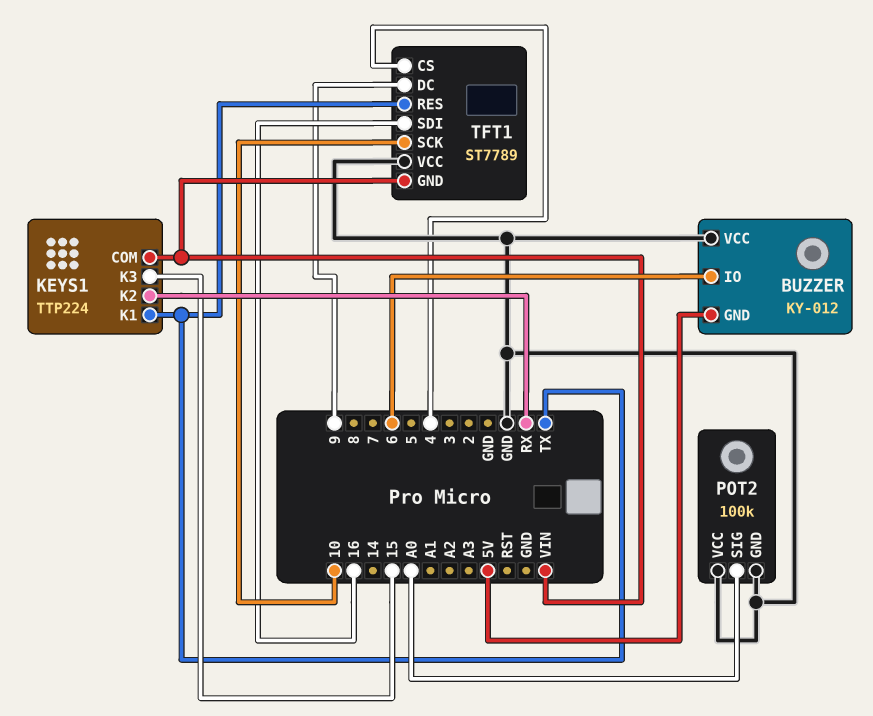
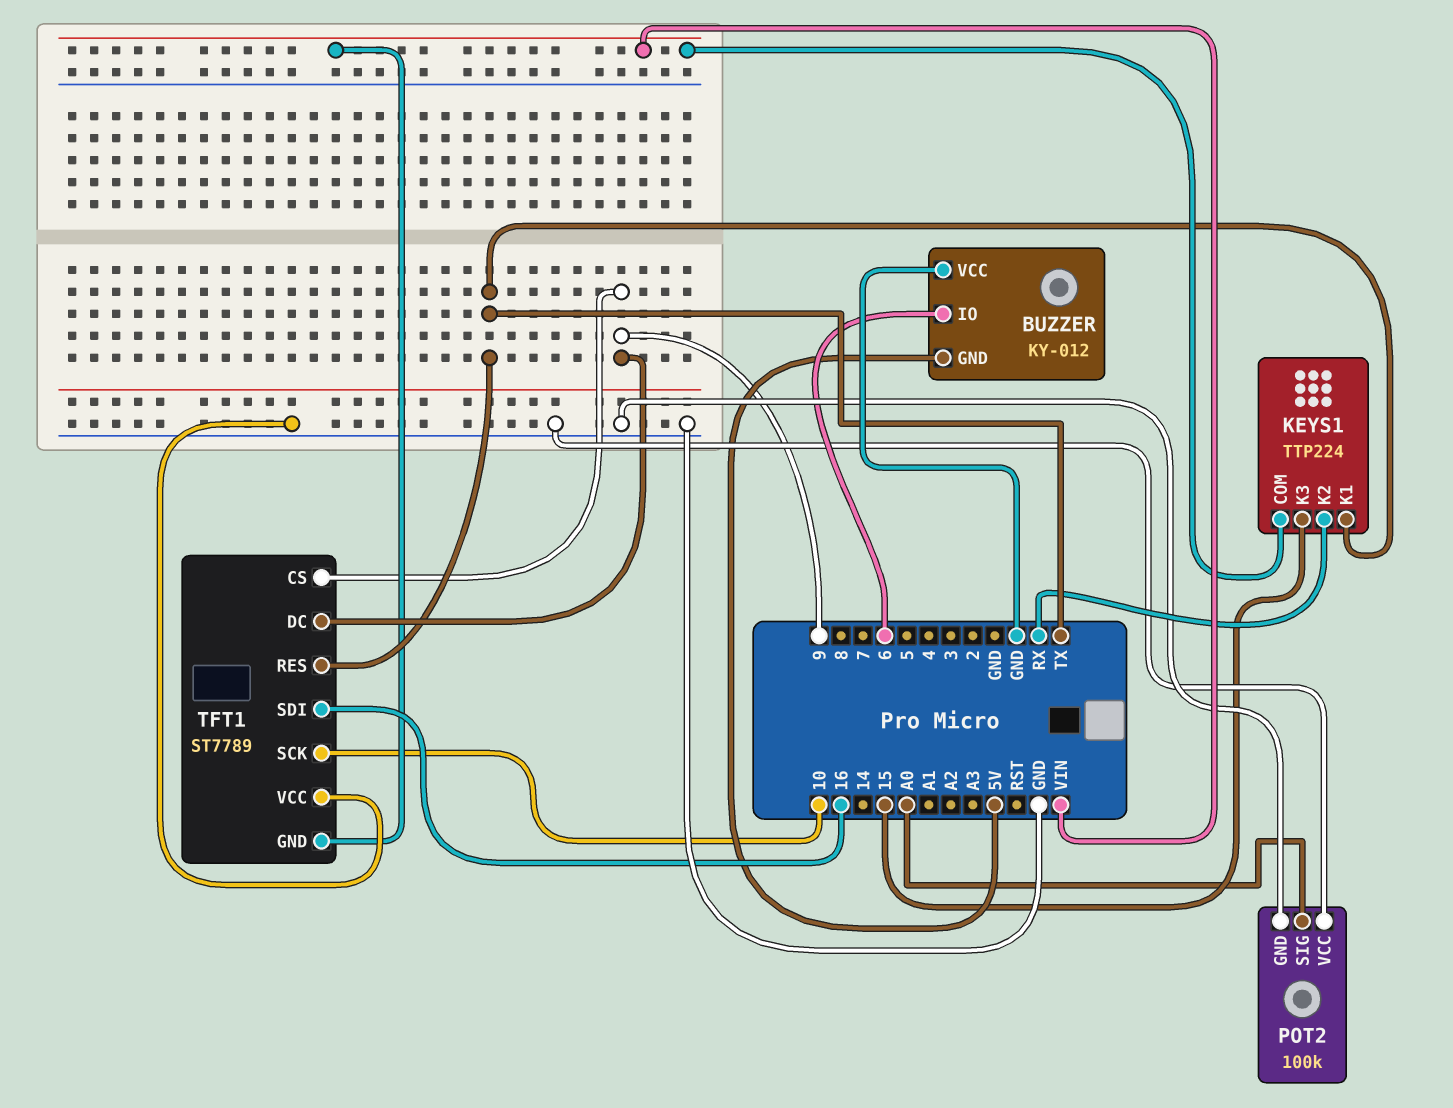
TFT1 pin CS: 4 -> 9

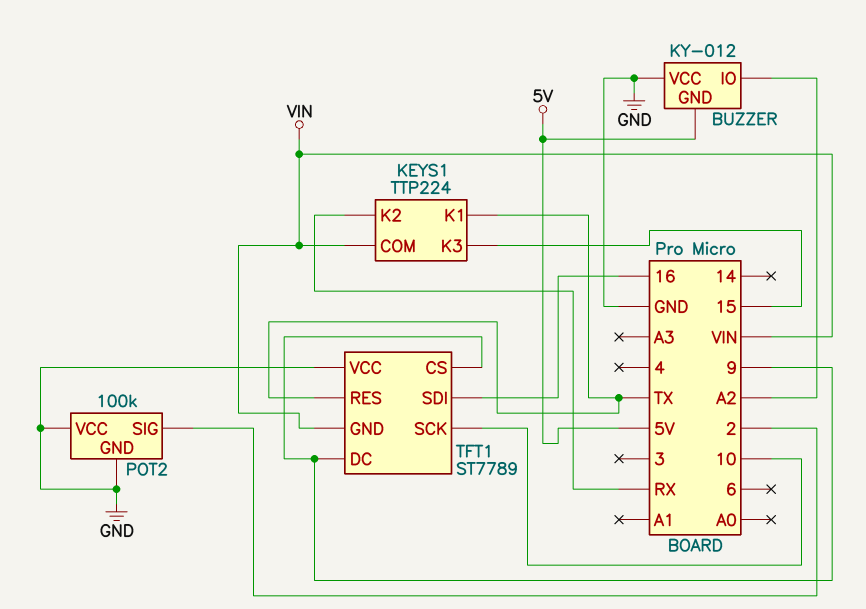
BUZZER pin IO: 6 -> A2
POT2 pin SIG: A0 -> 2

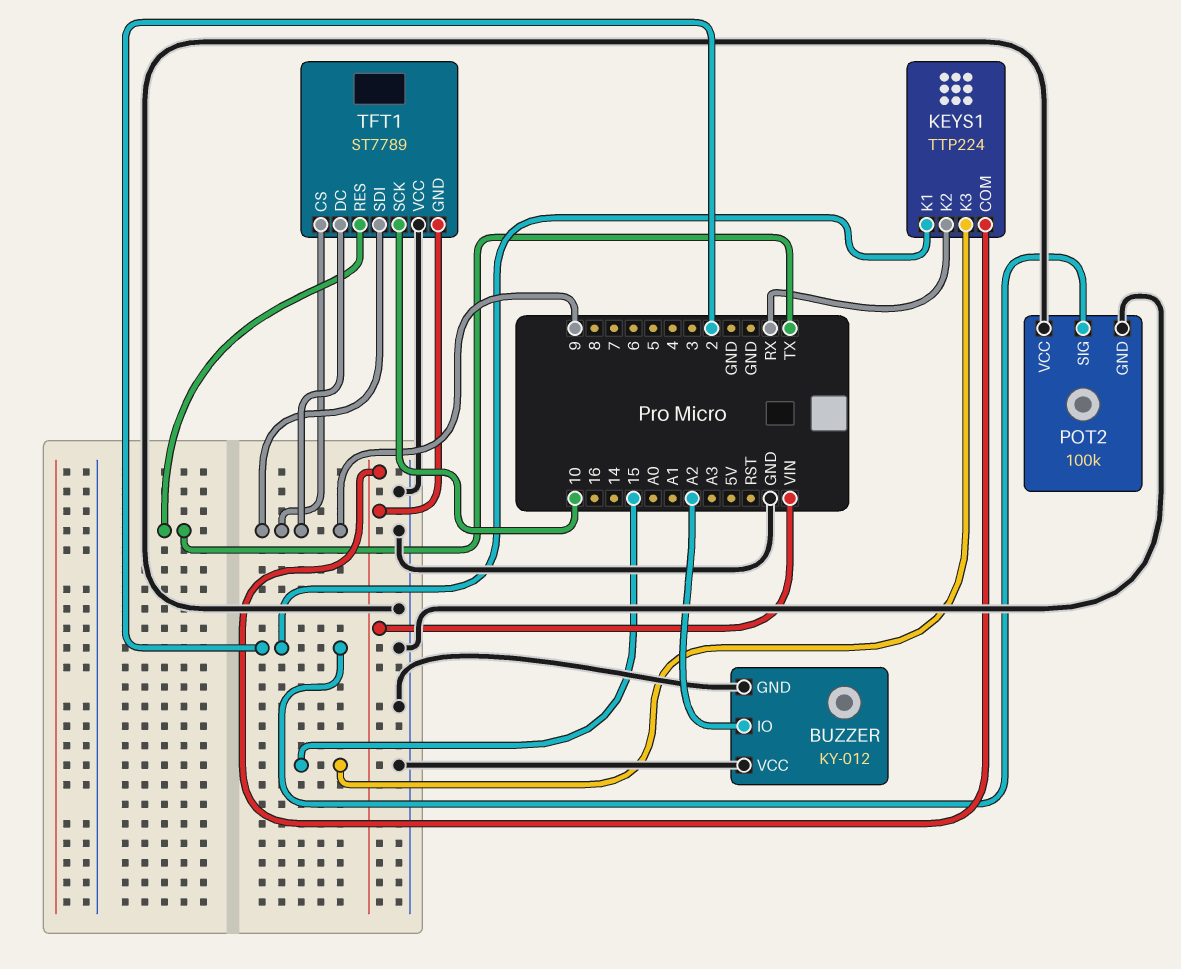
BUZZER pin GND: 5V -> GND
KEYS1 pin K1: TX -> 2
TFT1 pin SDI: 16 -> 9

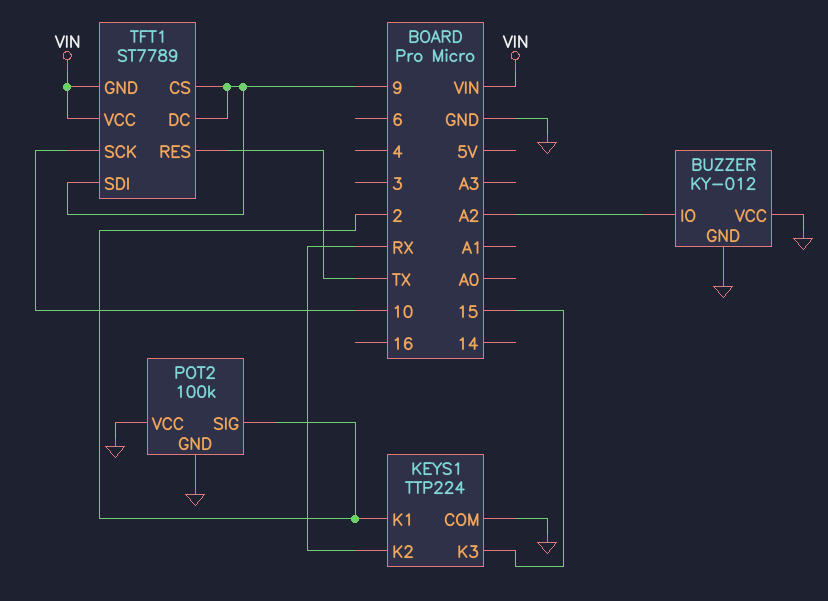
KEYS1 pin COM: VIN -> GND
TFT1 pin VCC: GND -> VIN

